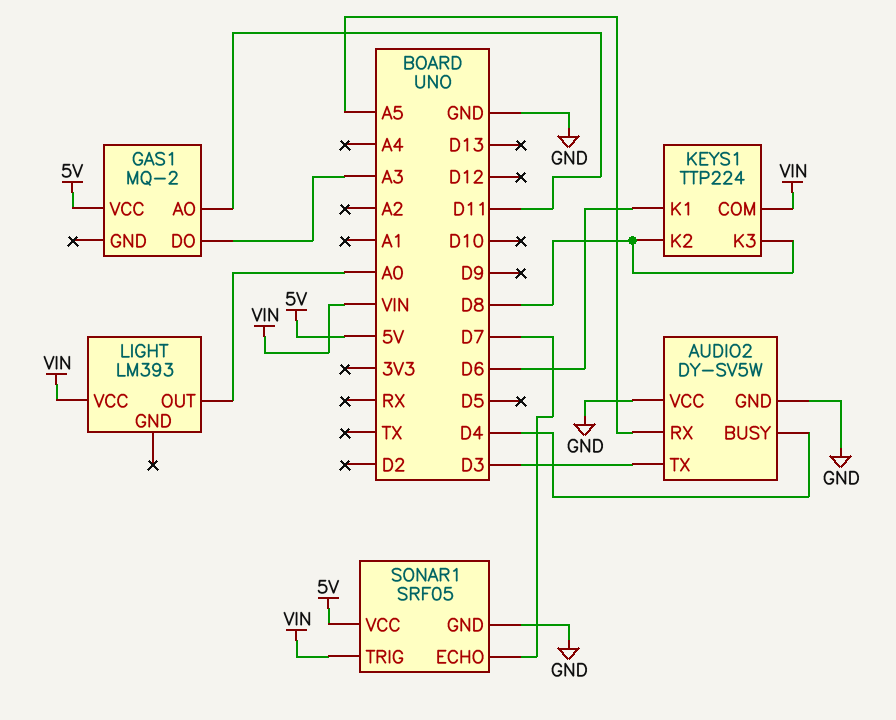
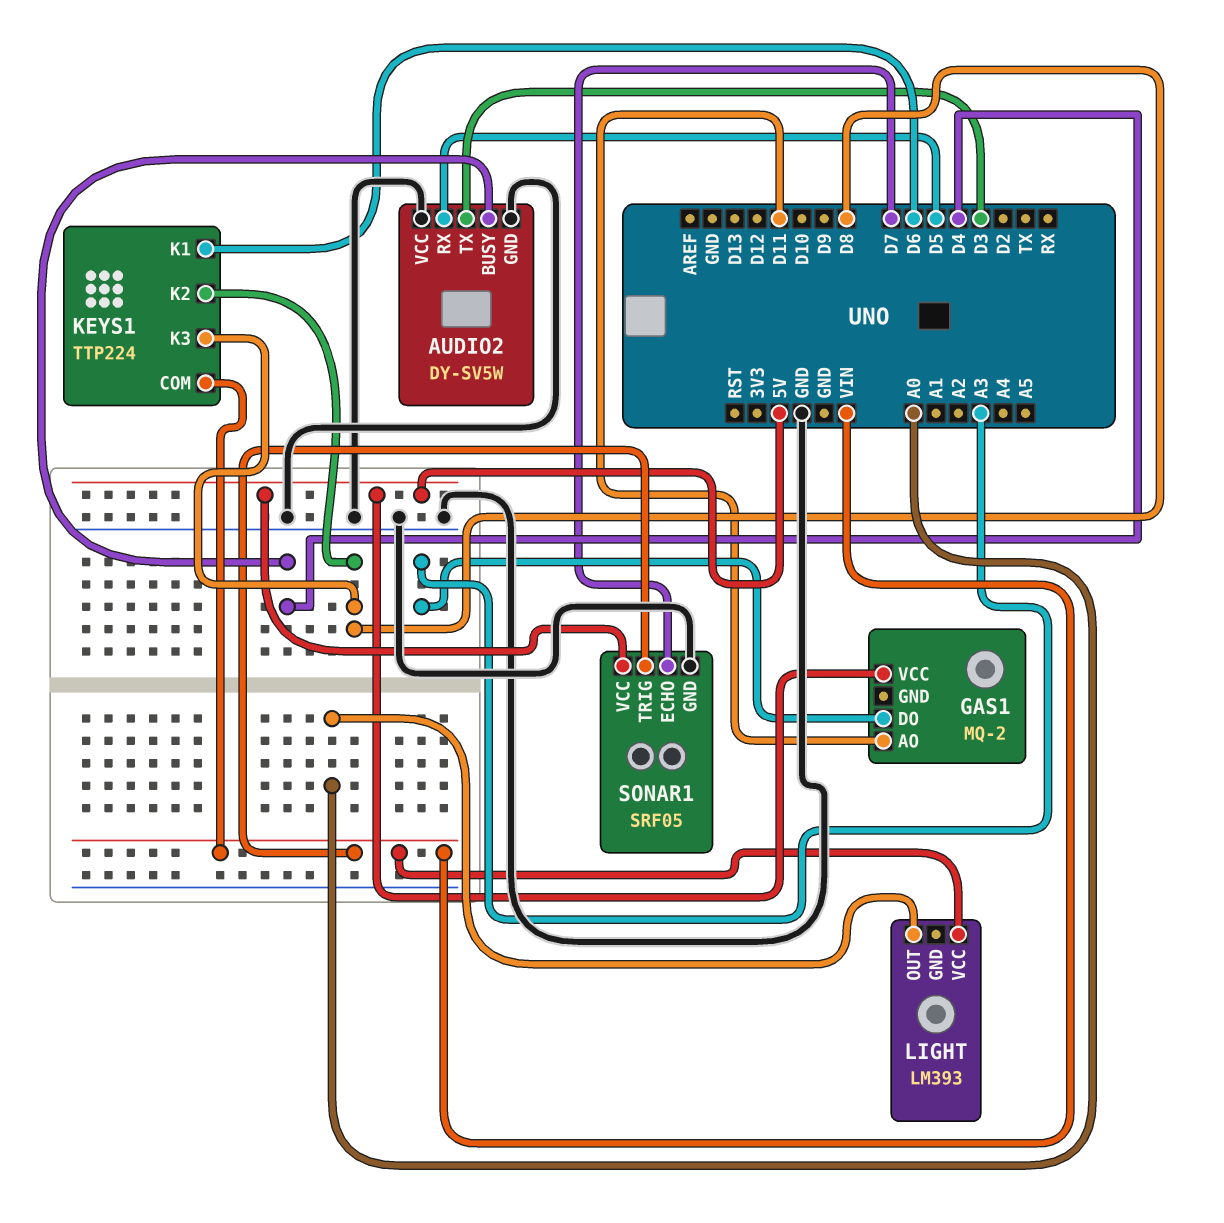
AUDIO2 pin RX: A5 -> D5

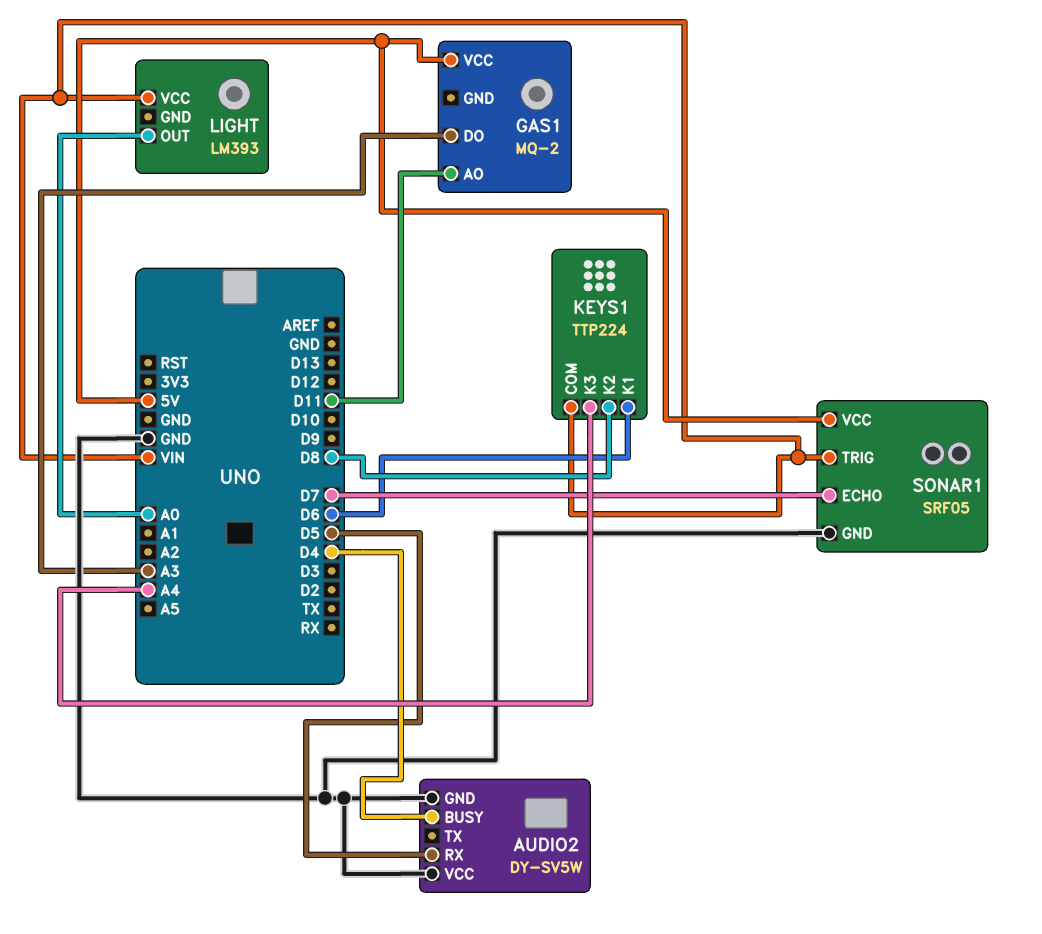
AUDIO2 pin TX: D3 -> none
KEYS1 pin K3: D8 -> A4

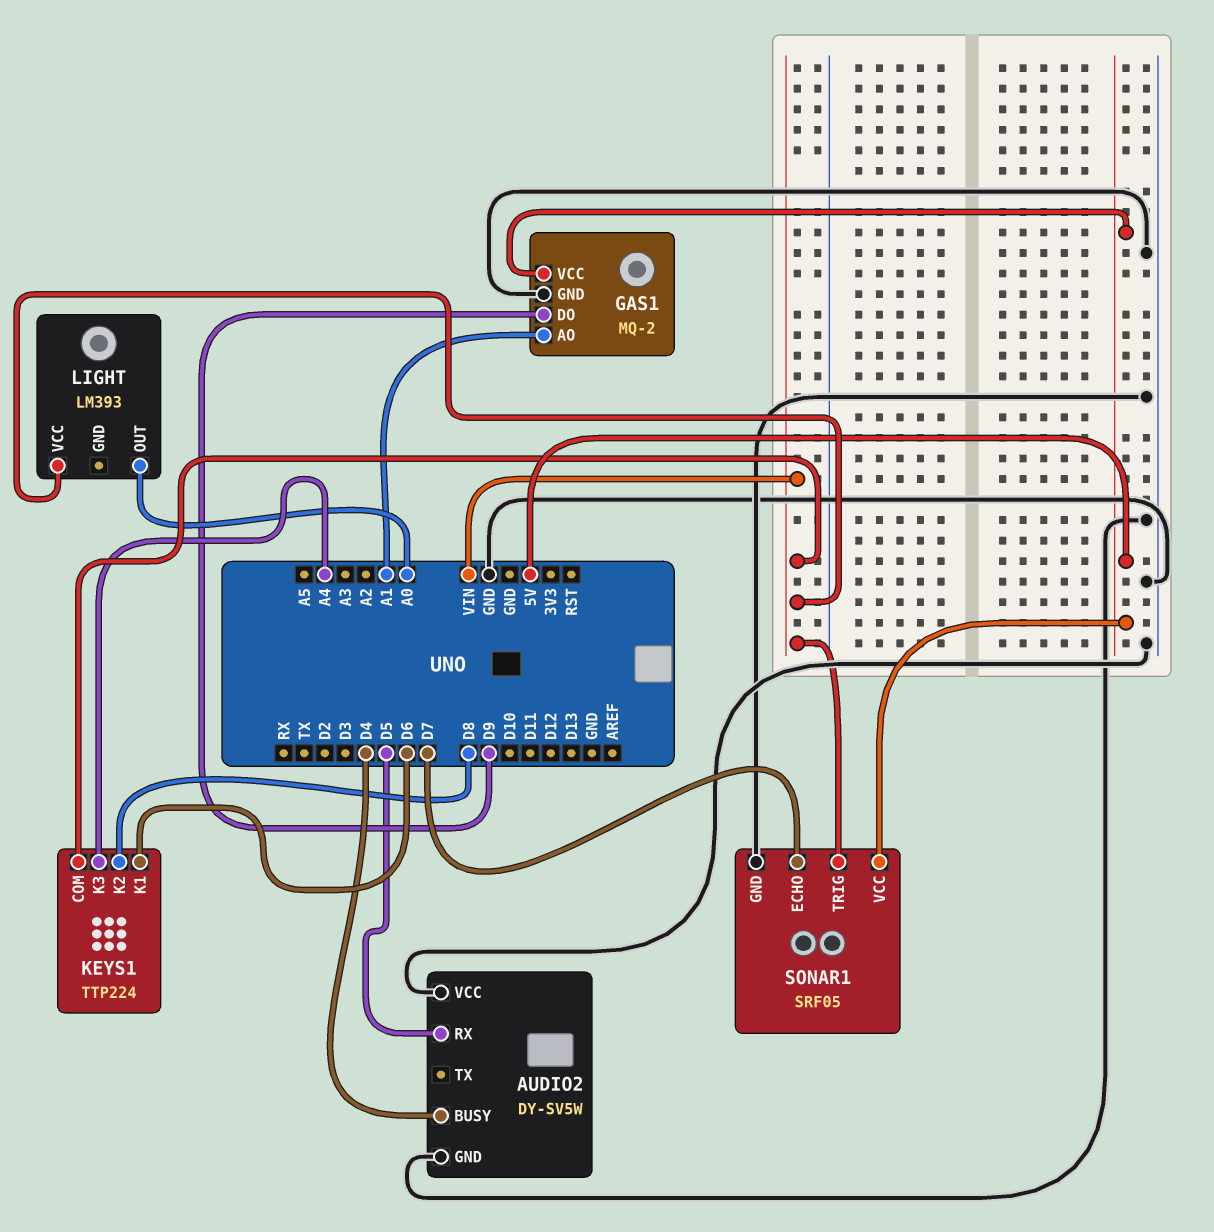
GAS1 pin AO: D11 -> A1
GAS1 pin DO: A3 -> D9
GAS1 pin GND: none -> GND

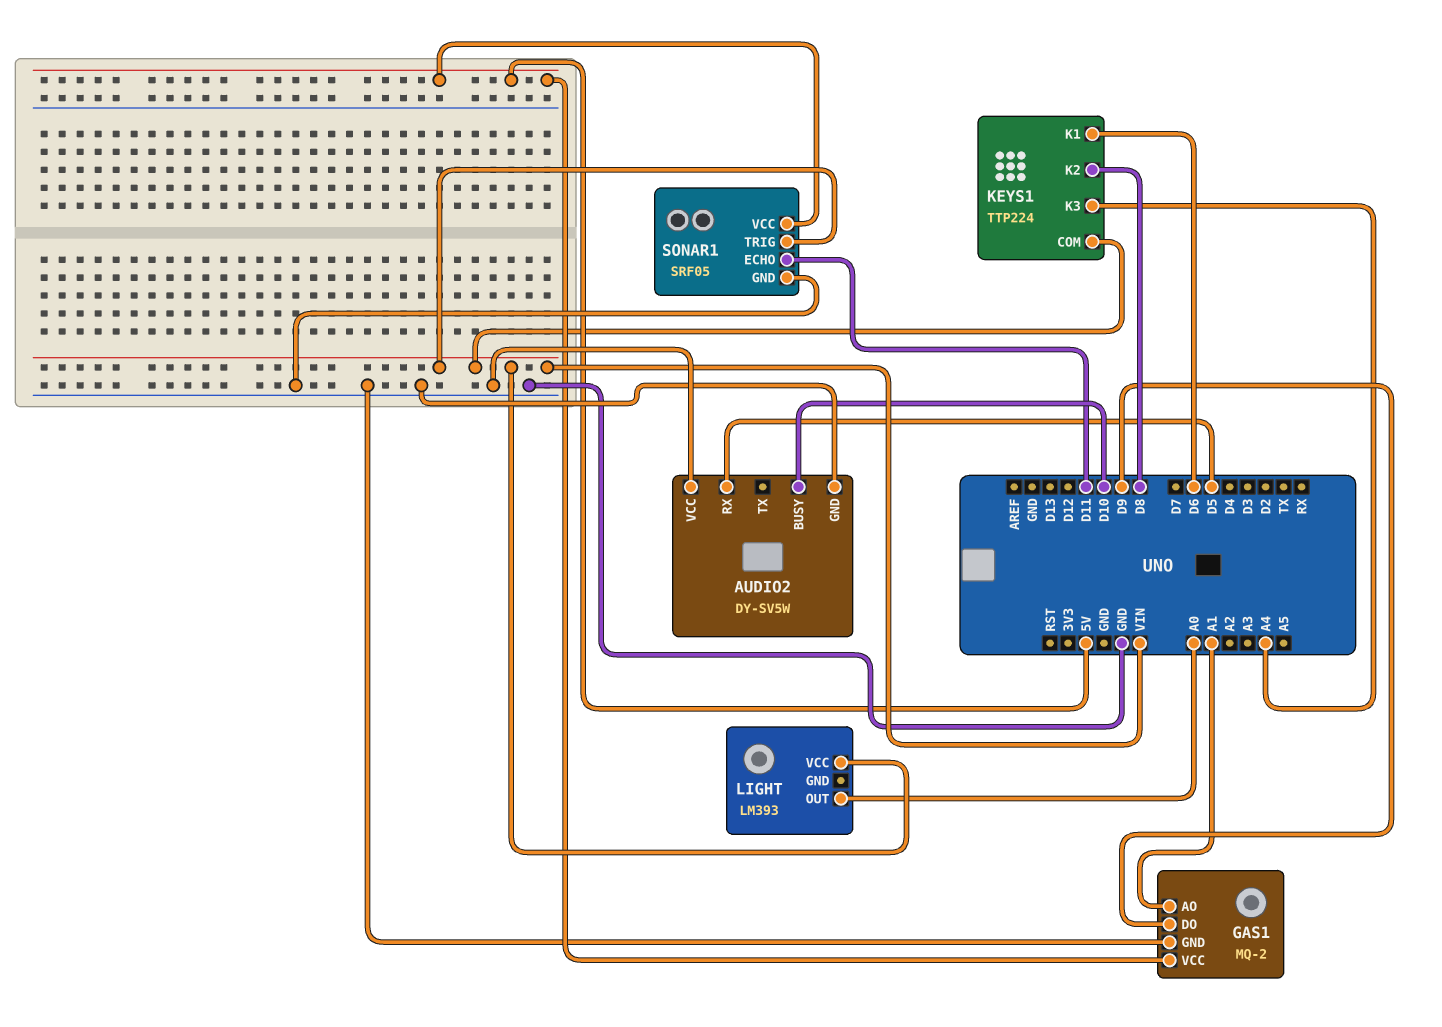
AUDIO2 pin BUSY: D4 -> D10
SONAR1 pin ECHO: D7 -> D11

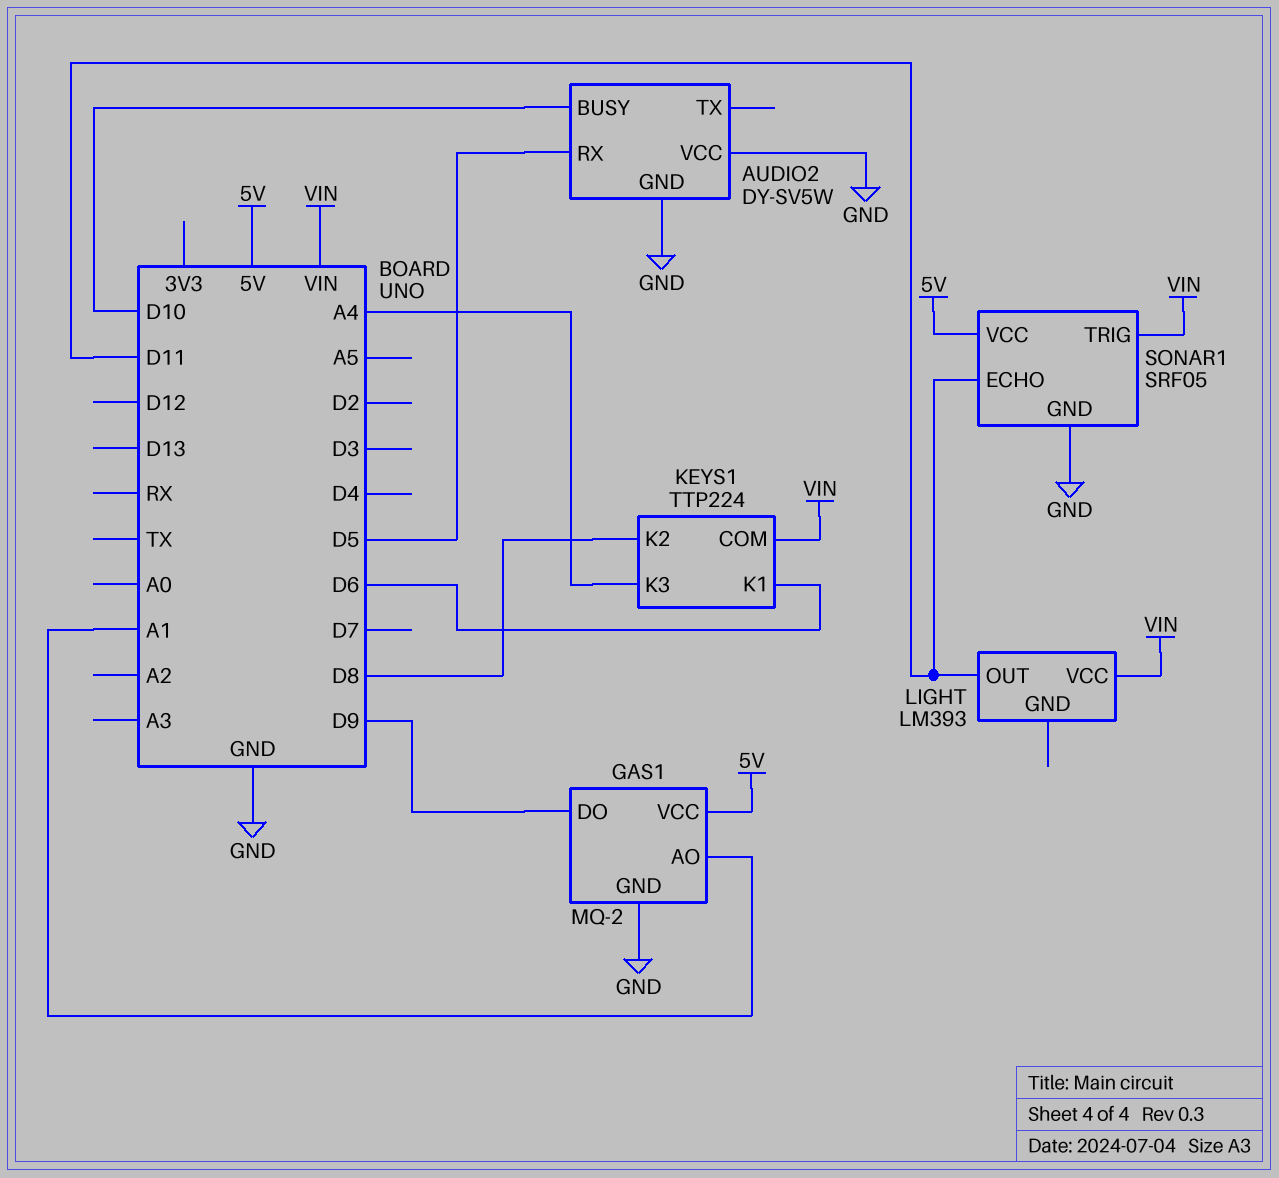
LIGHT pin OUT: A0 -> D11

